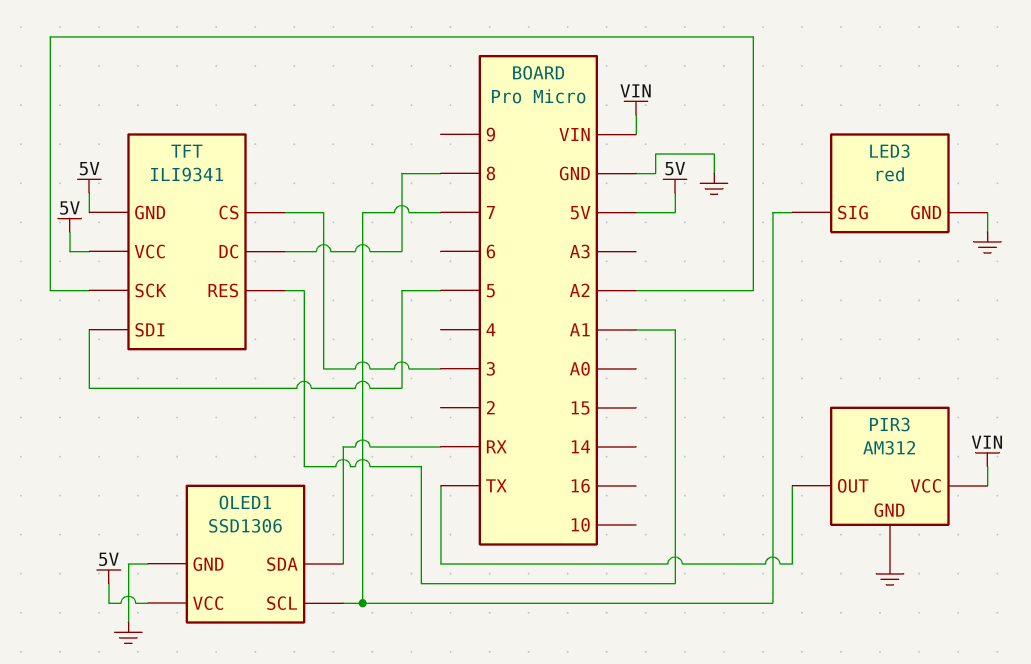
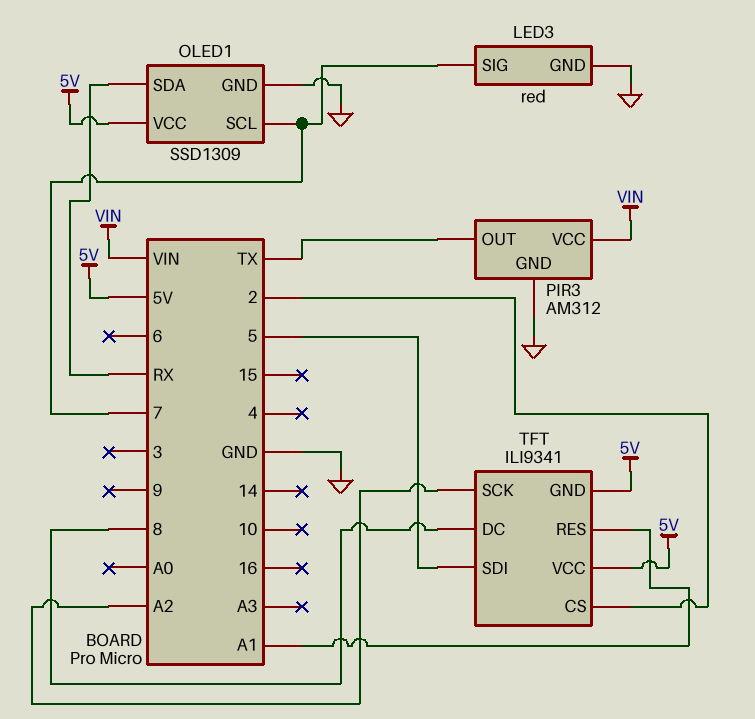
OLED1: SSD1306 -> SSD1309
TFT pin CS: 3 -> 2

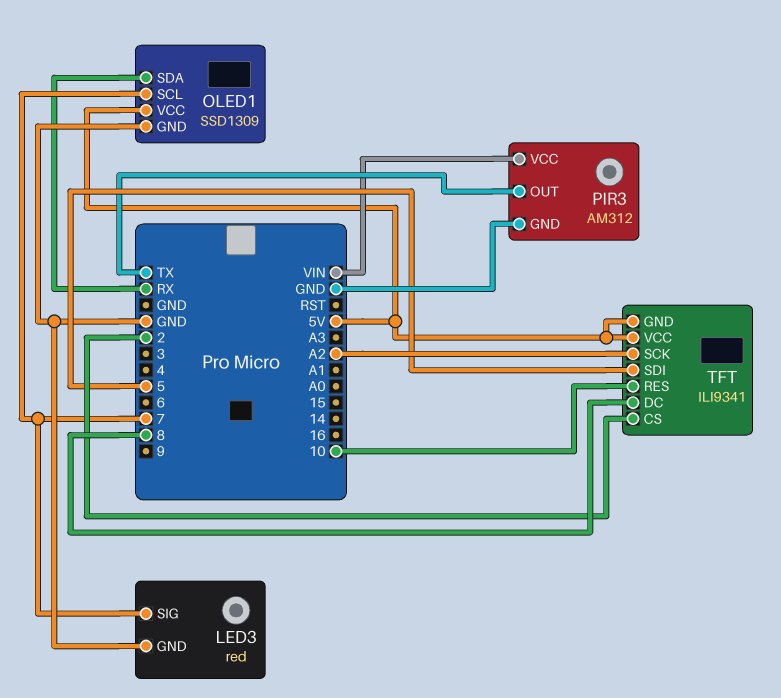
TFT pin RES: A1 -> 10

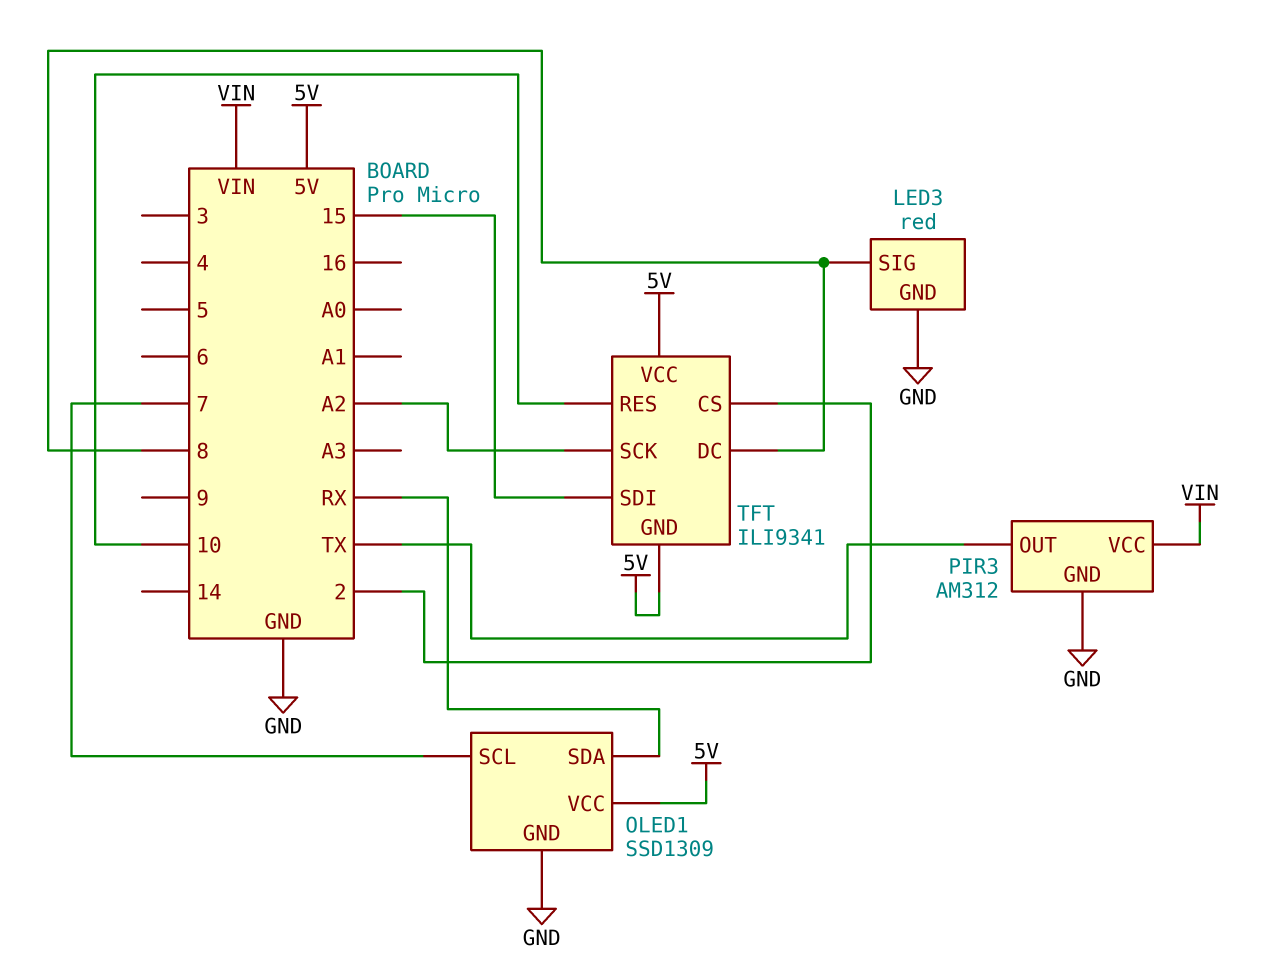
LED3 pin SIG: 7 -> 8
TFT pin SDI: 5 -> 15

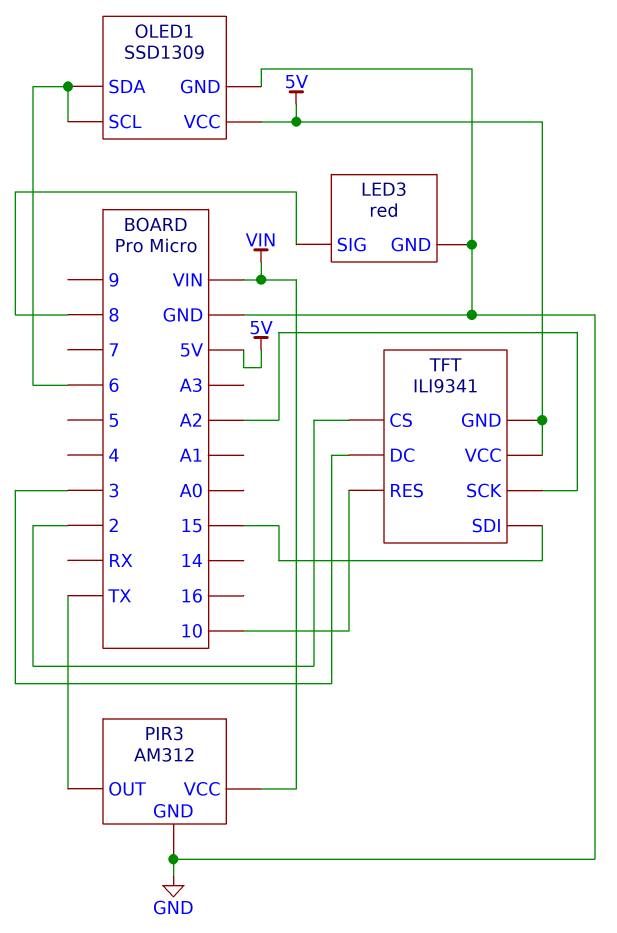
OLED1 pin SCL: 7 -> 6
OLED1 pin SDA: RX -> 6
TFT pin DC: 8 -> 3

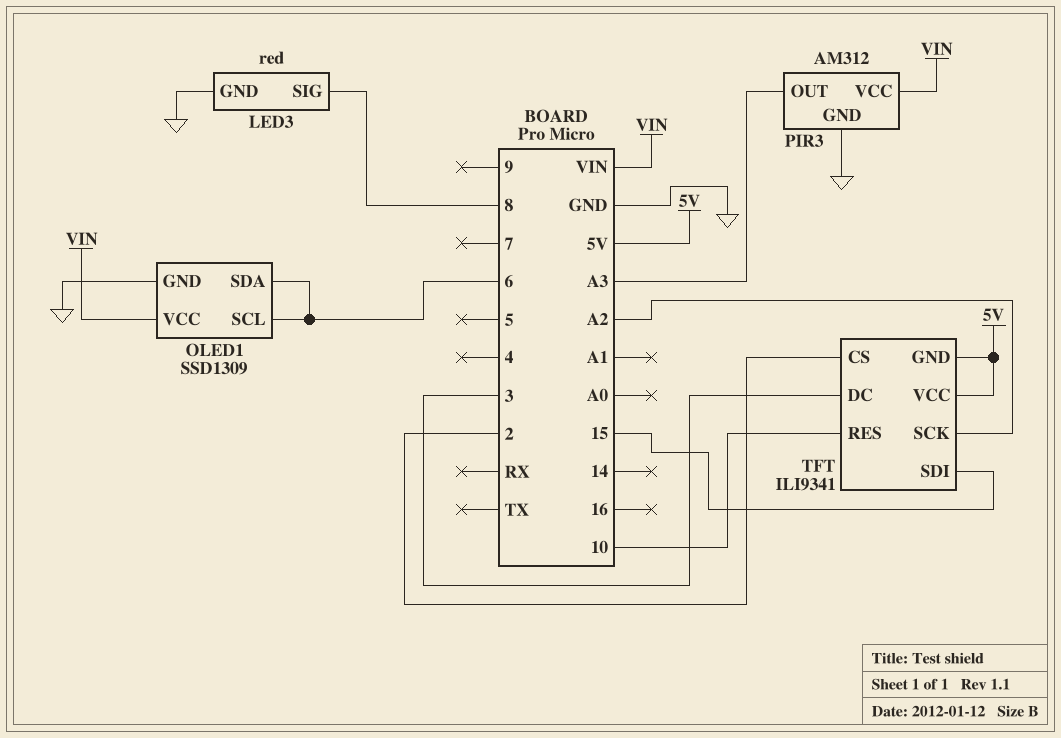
OLED1 pin VCC: 5V -> VIN
PIR3 pin OUT: TX -> A3

